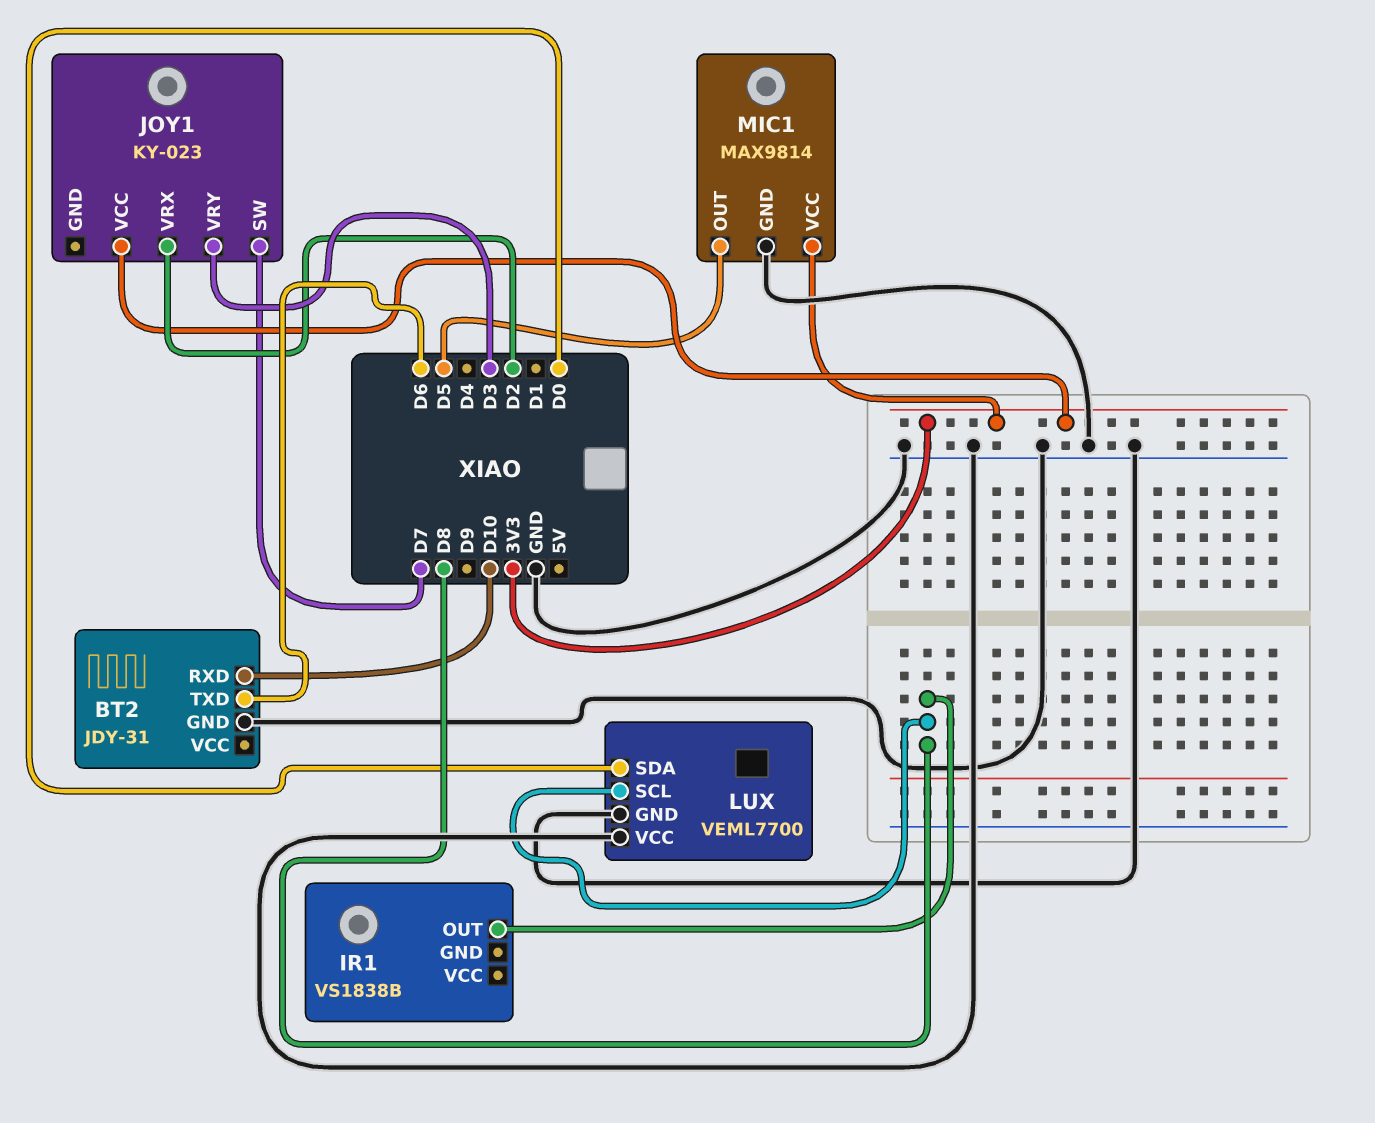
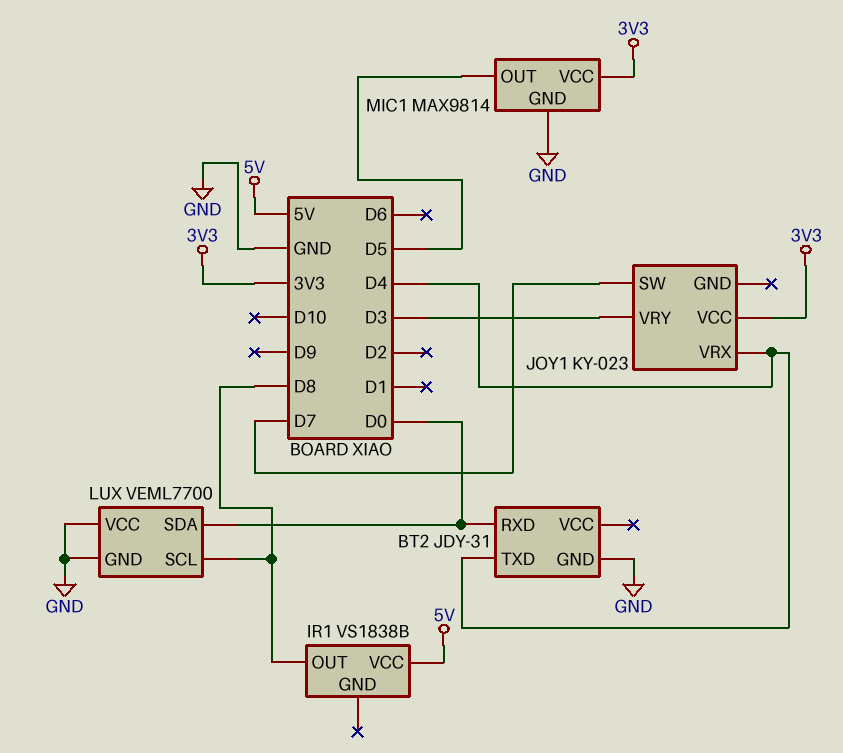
BT2 pin RXD: D10 -> D0
BT2 pin TXD: D6 -> D4
IR1 pin VCC: none -> 5V
JOY1 pin VRX: D2 -> D4

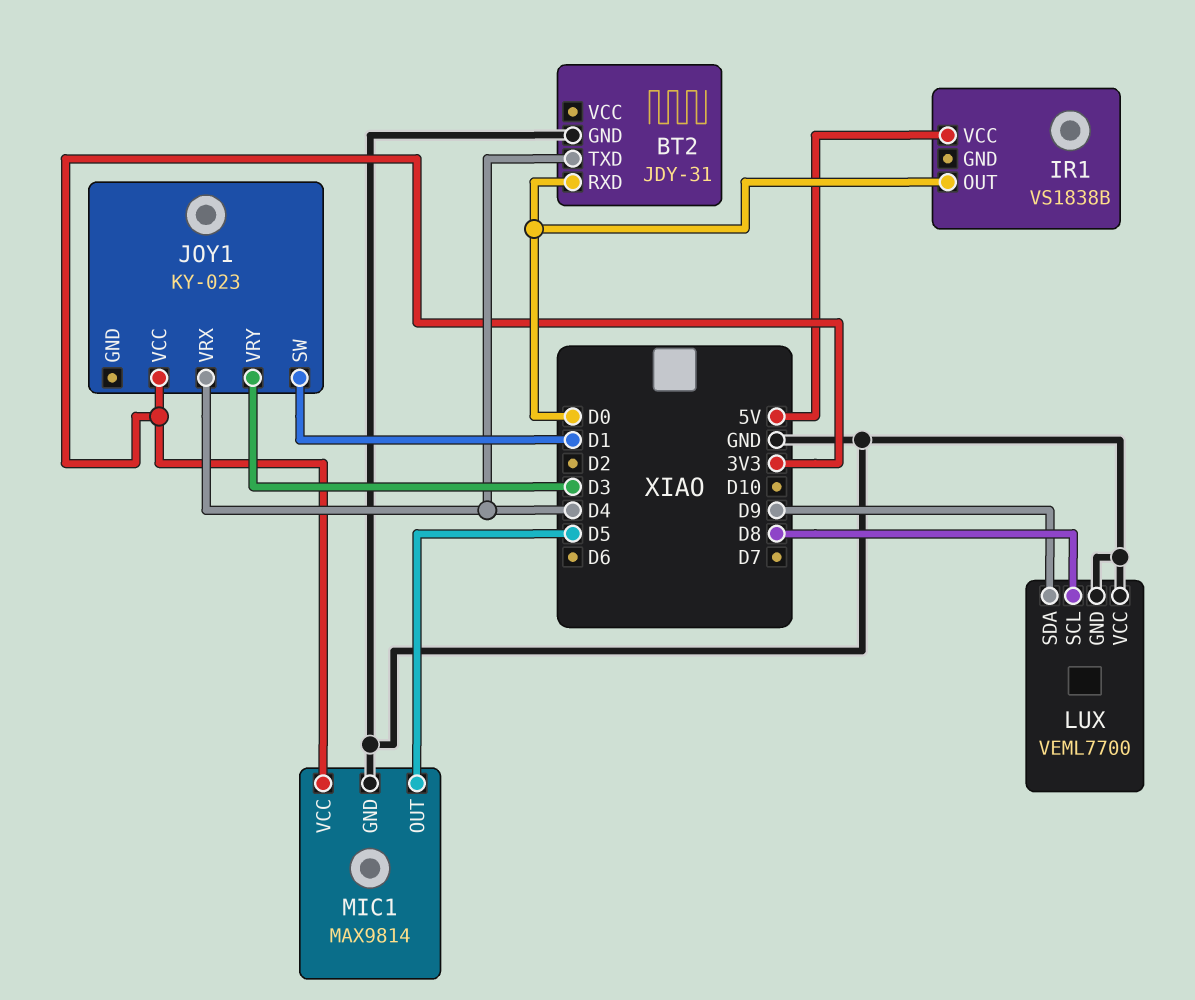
IR1 pin OUT: D8 -> D0
JOY1 pin SW: D7 -> D1
LUX pin SDA: D0 -> D9

